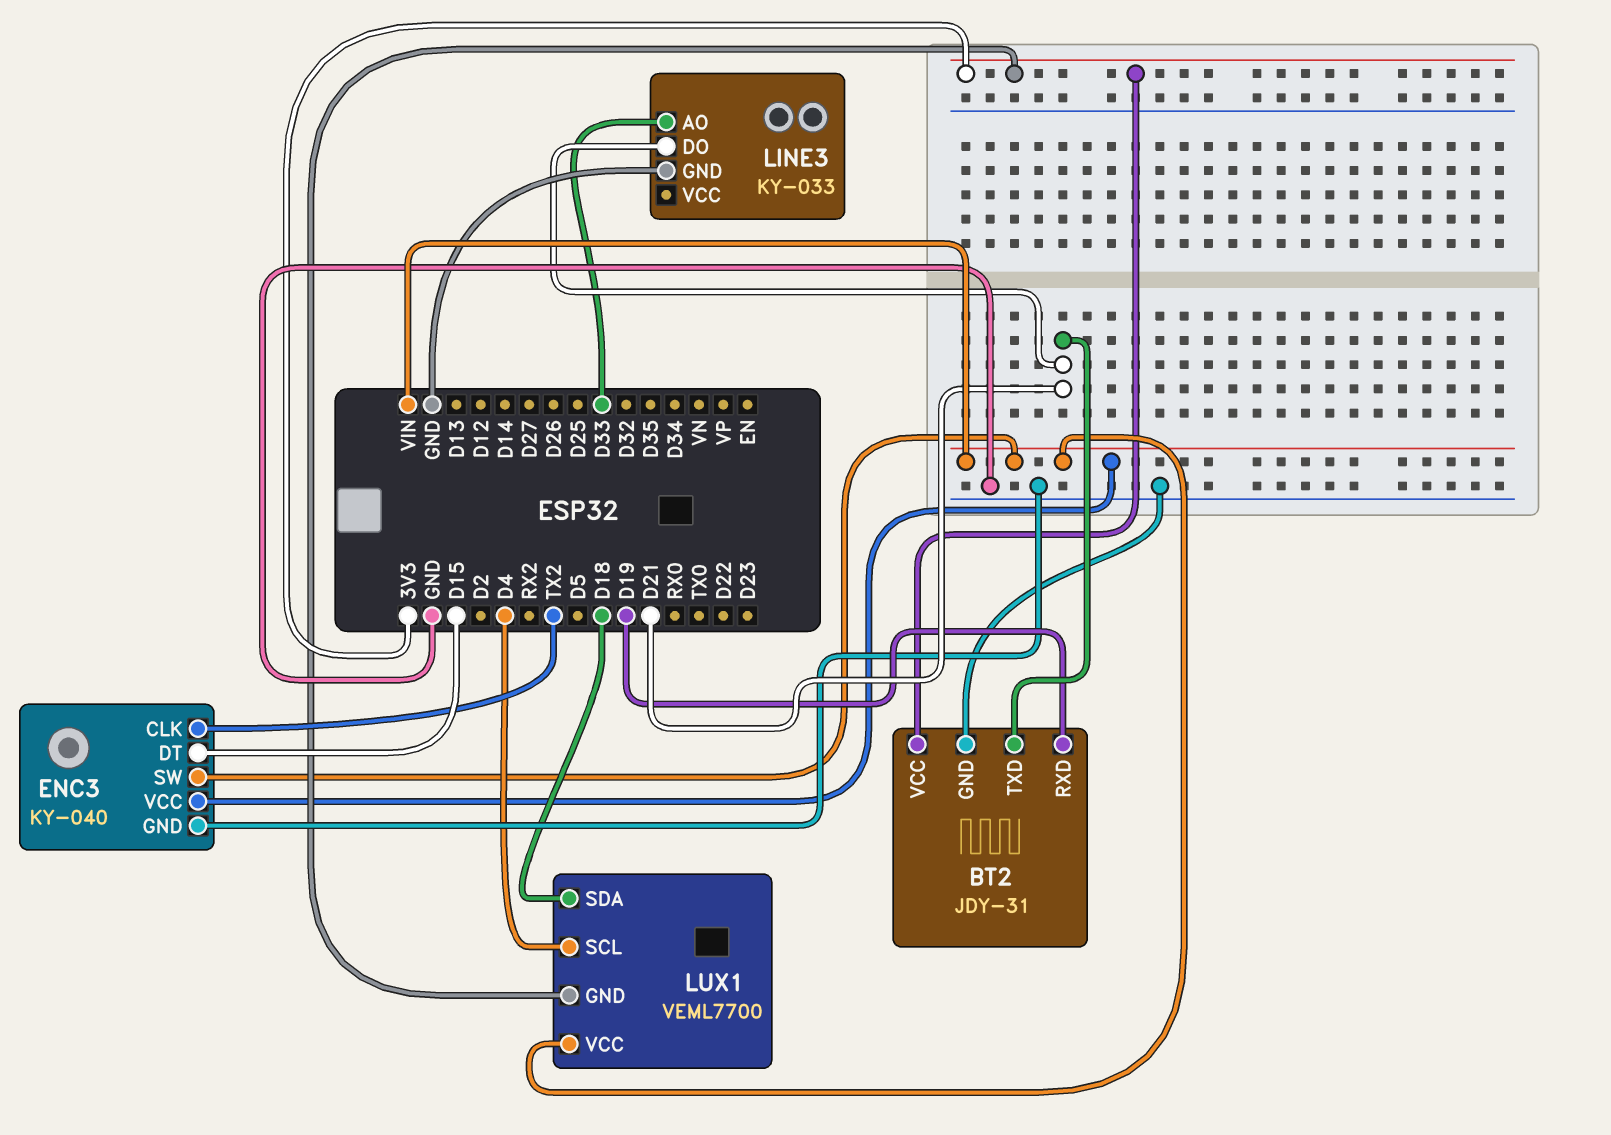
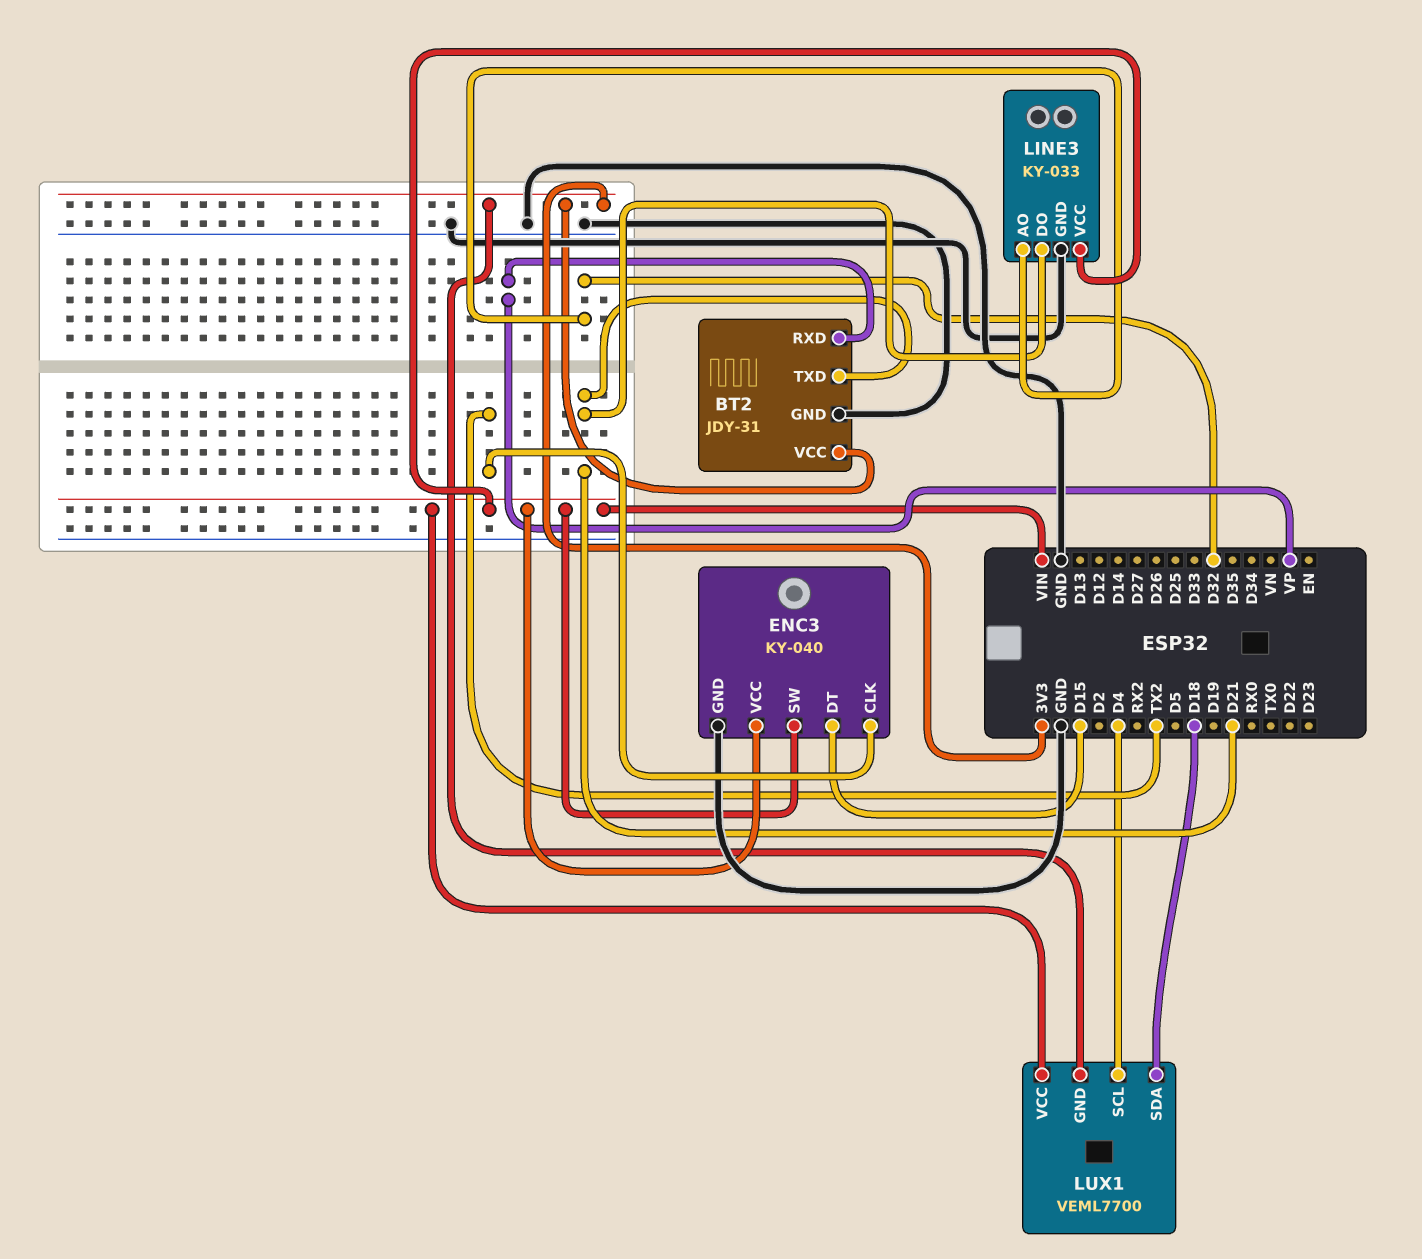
BT2 pin RXD: D19 -> VP
LINE3 pin AO: D33 -> D32
LINE3 pin VCC: none -> VIN

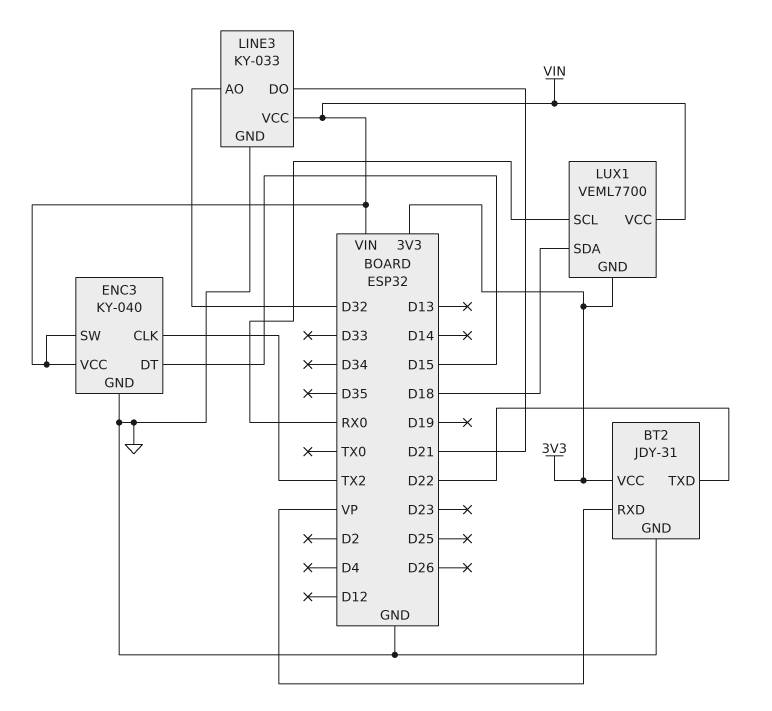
BT2 pin TXD: D21 -> D22
LUX1 pin SCL: D4 -> RX0

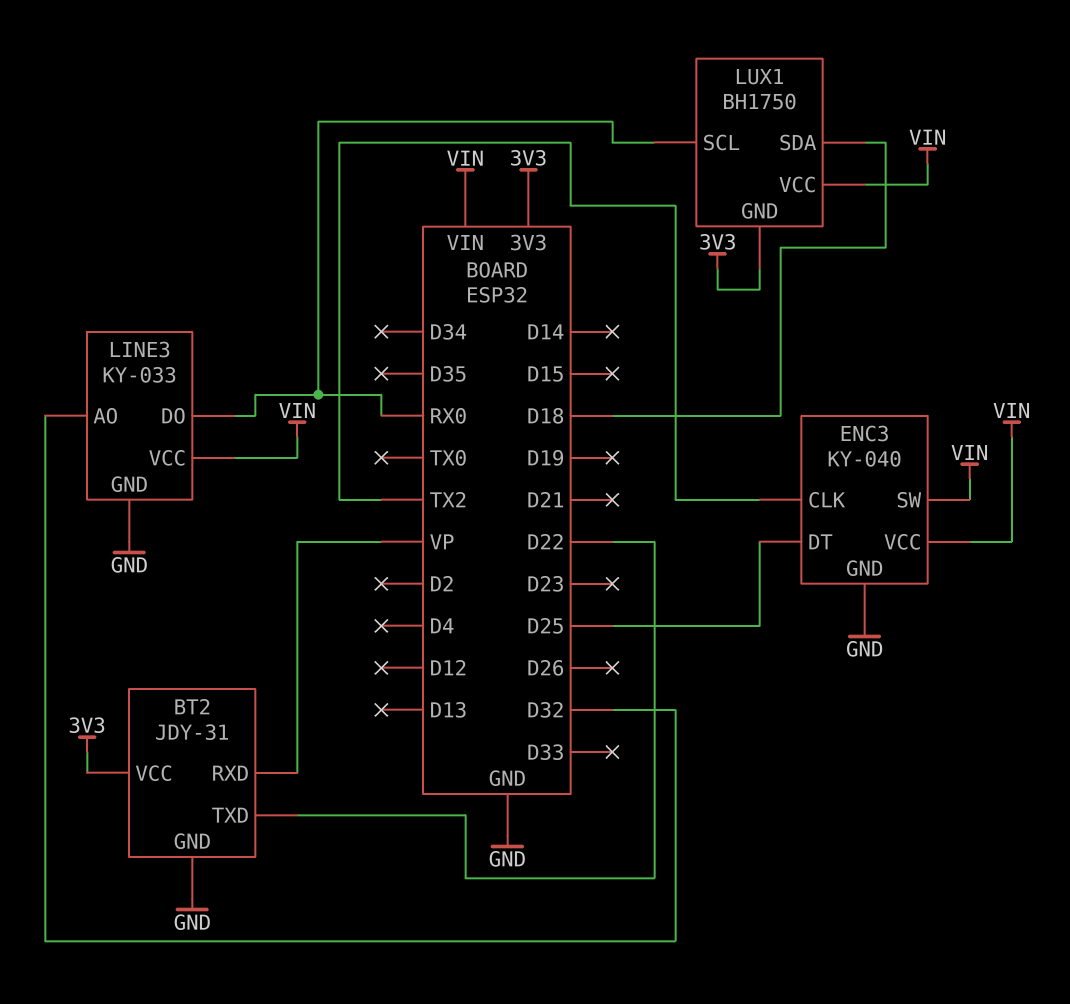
ENC3 pin DT: D15 -> D25
LINE3 pin DO: D21 -> RX0
LUX1: VEML7700 -> BH1750

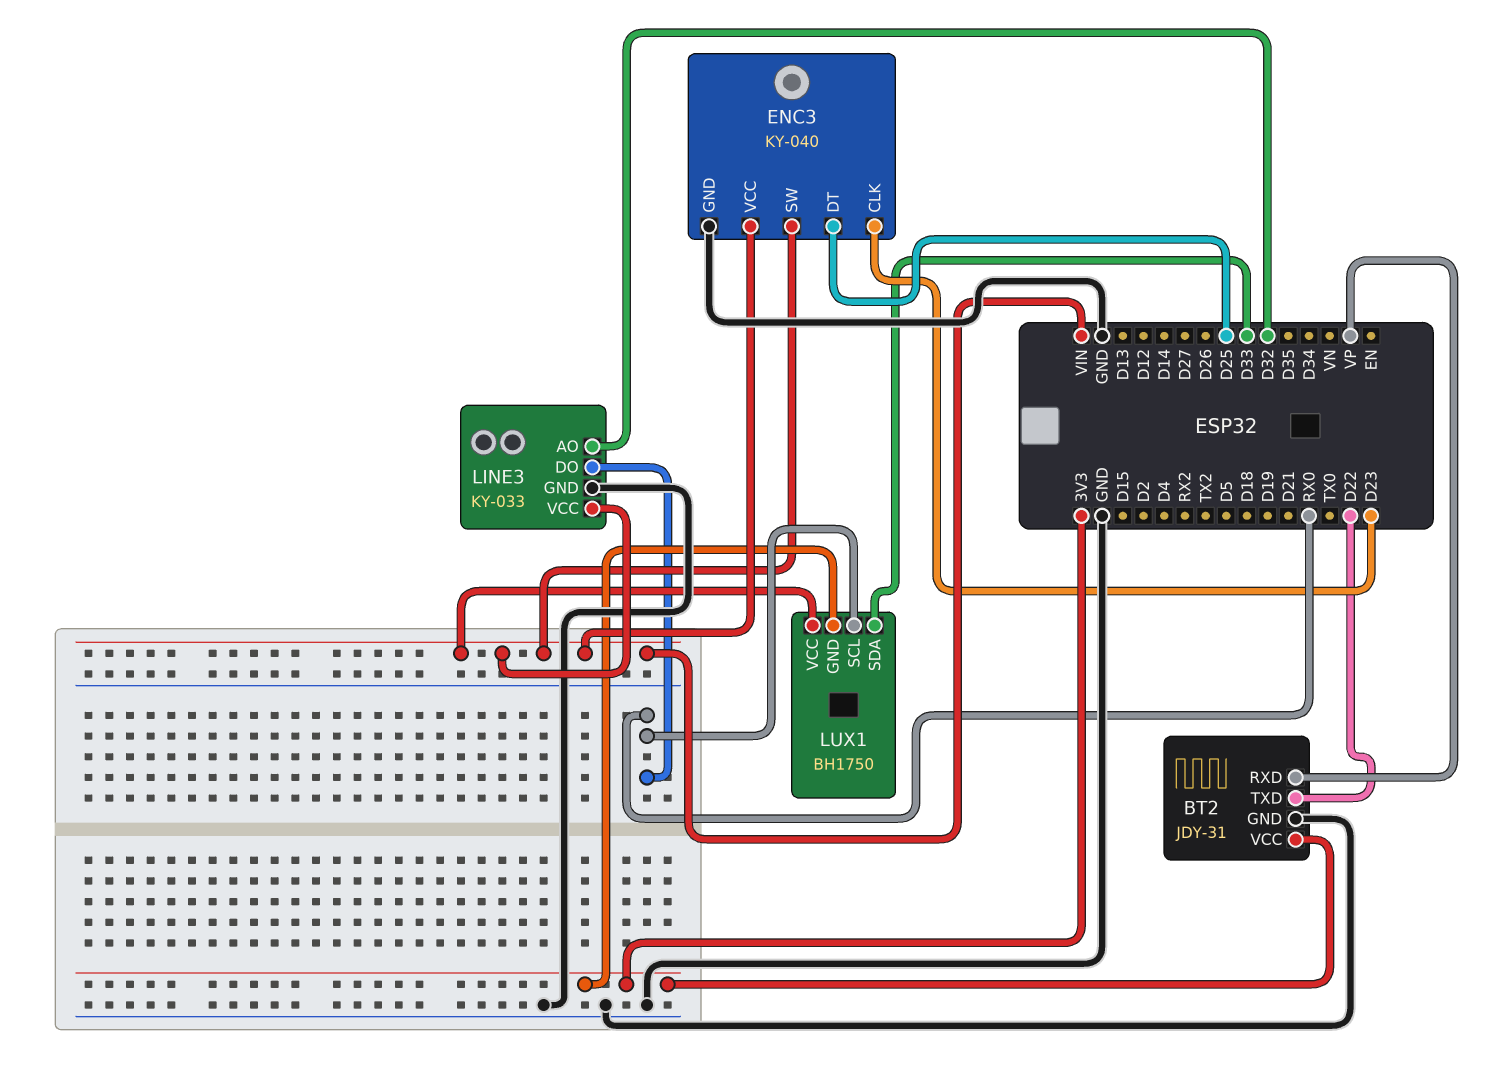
ENC3 pin CLK: TX2 -> D23
LUX1 pin SDA: D18 -> D33

